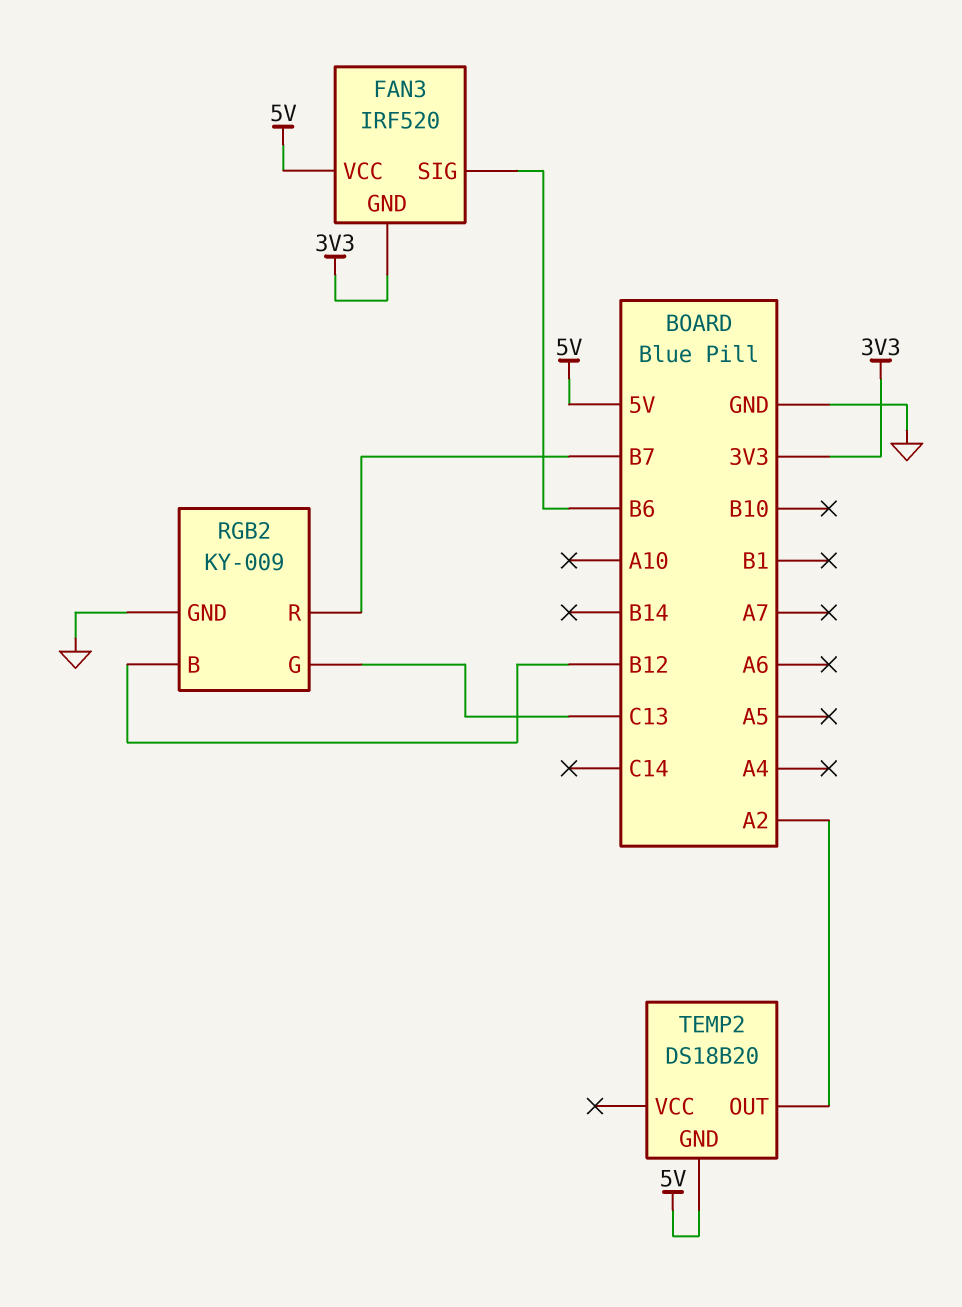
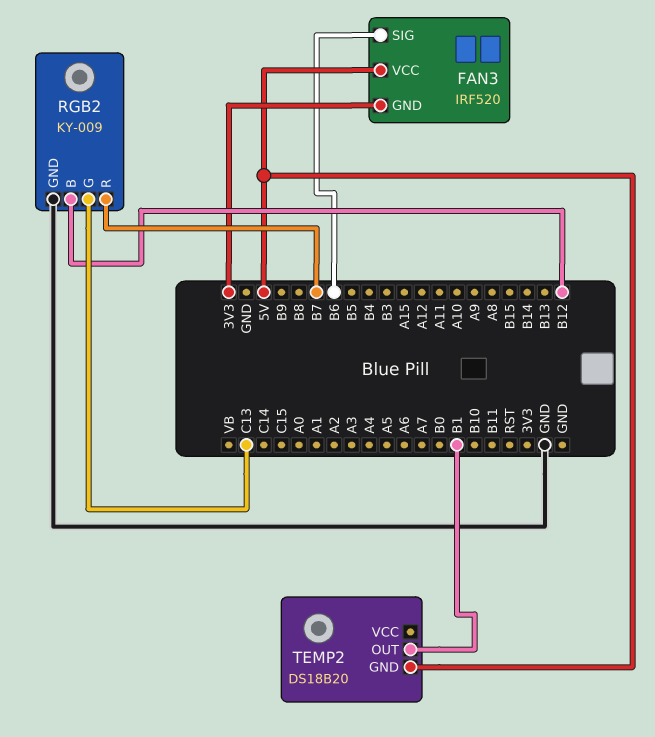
TEMP2 pin OUT: A2 -> B1

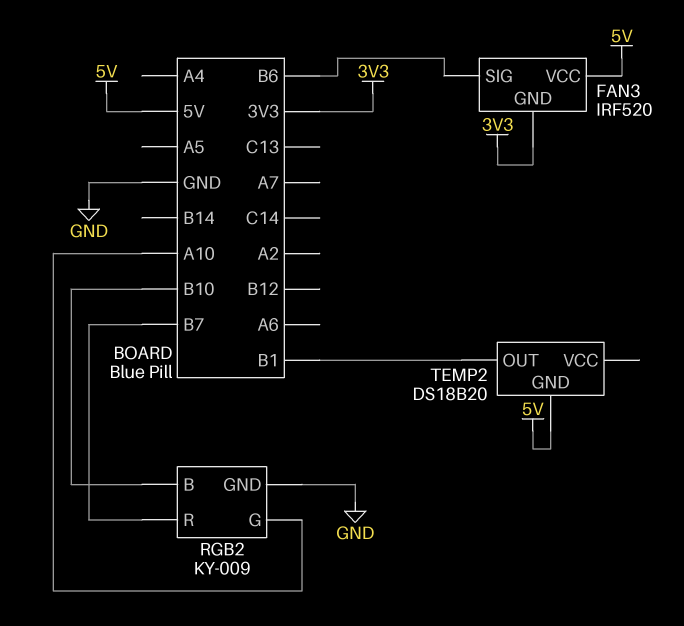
RGB2 pin B: B12 -> B10
RGB2 pin G: C13 -> A10

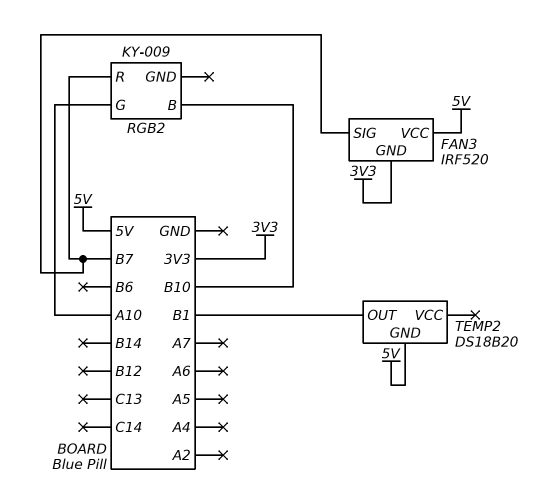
FAN3 pin SIG: B6 -> B7
RGB2 pin GND: GND -> none

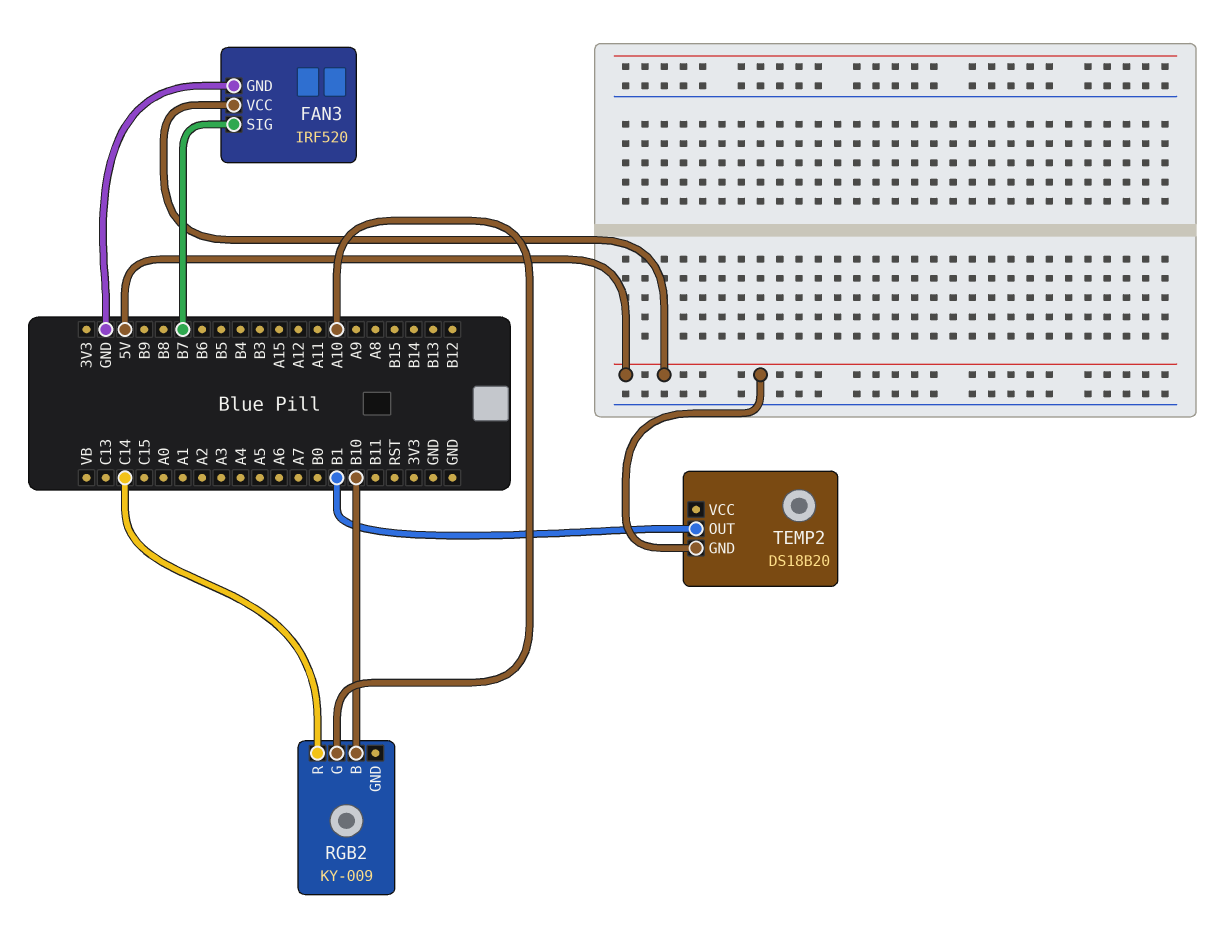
FAN3 pin GND: 3V3 -> GND
RGB2 pin R: B7 -> C14

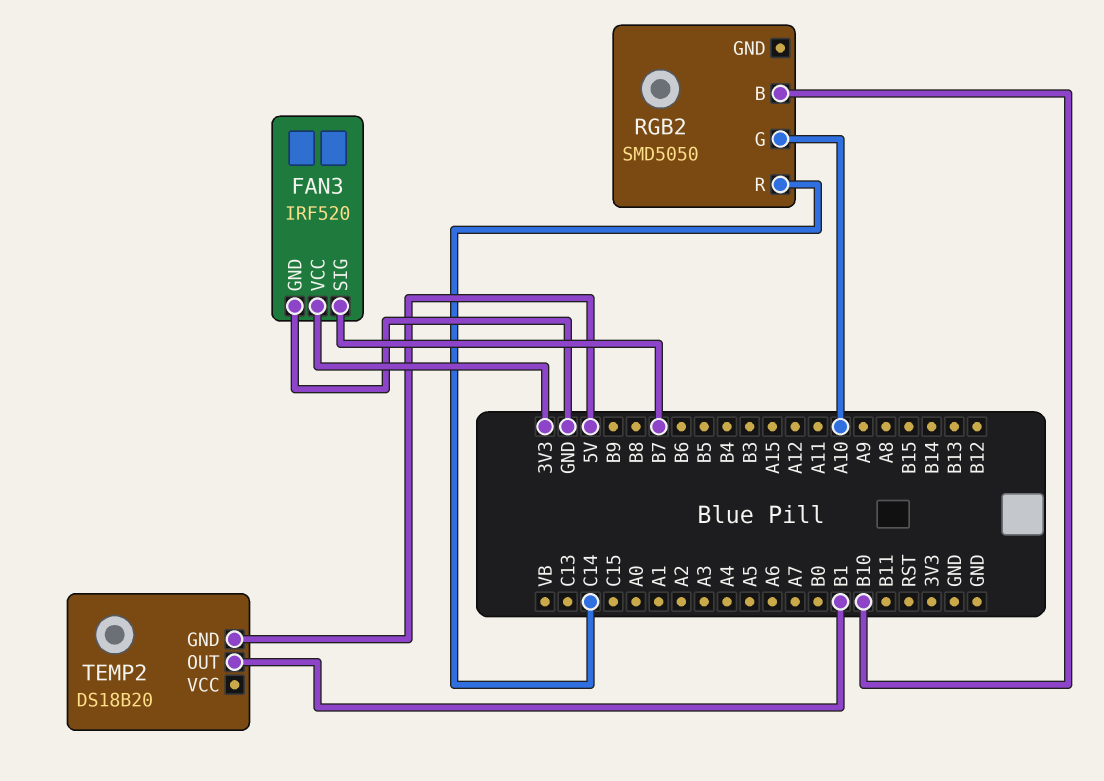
FAN3 pin VCC: 5V -> 3V3
RGB2: KY-009 -> SMD5050

